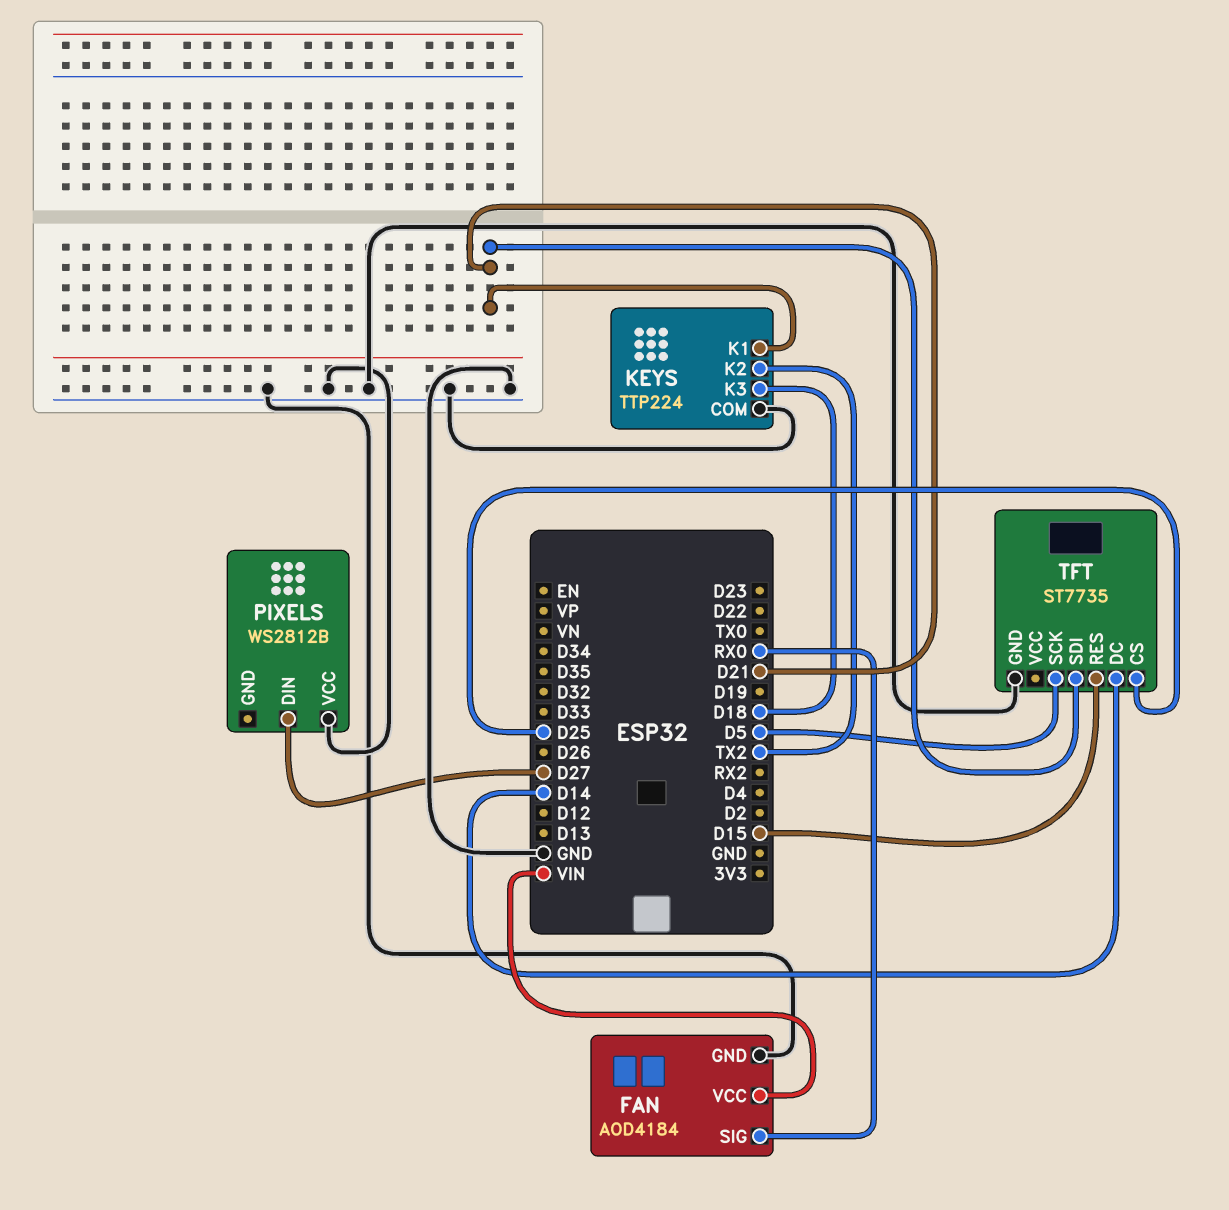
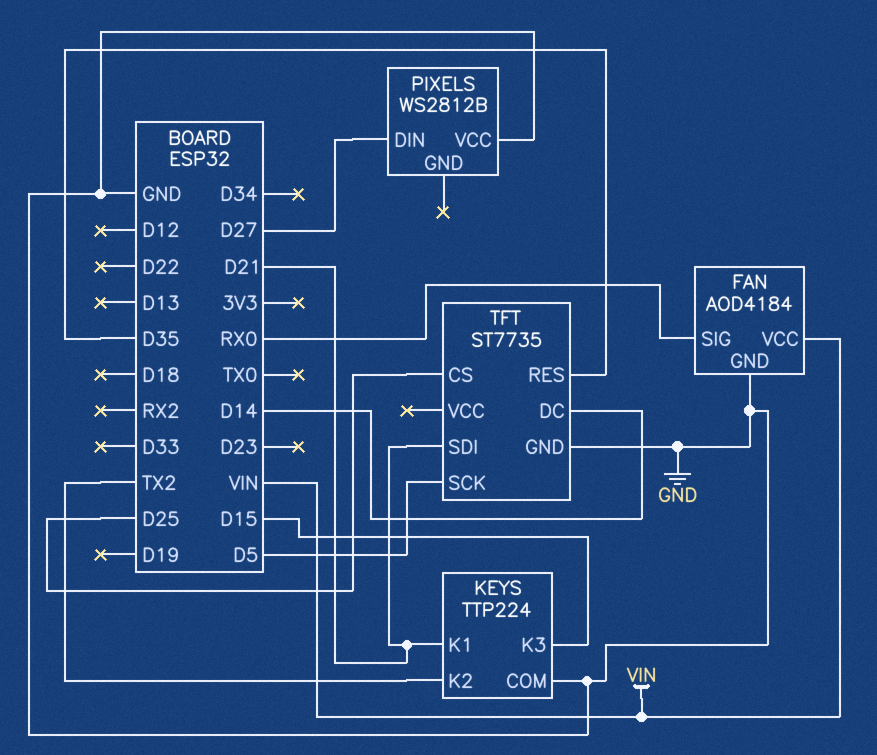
KEYS pin K3: D18 -> D15
TFT pin RES: D15 -> D35

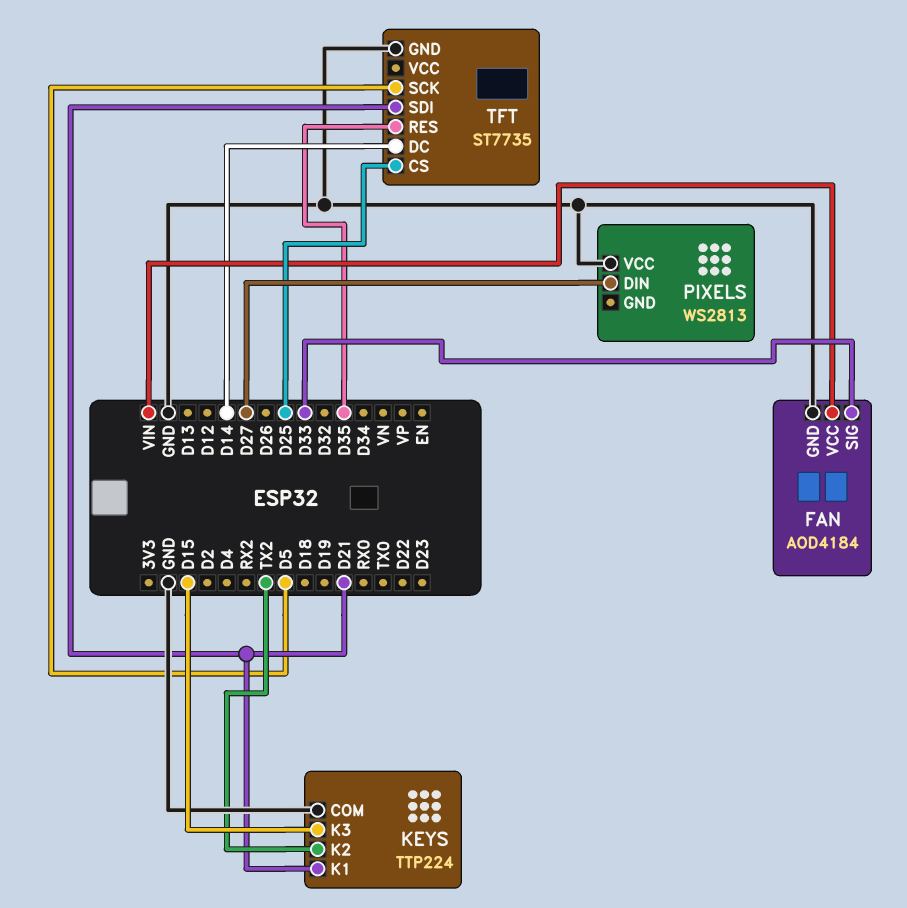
FAN pin SIG: RX0 -> D33
PIXELS: WS2812B -> WS2813

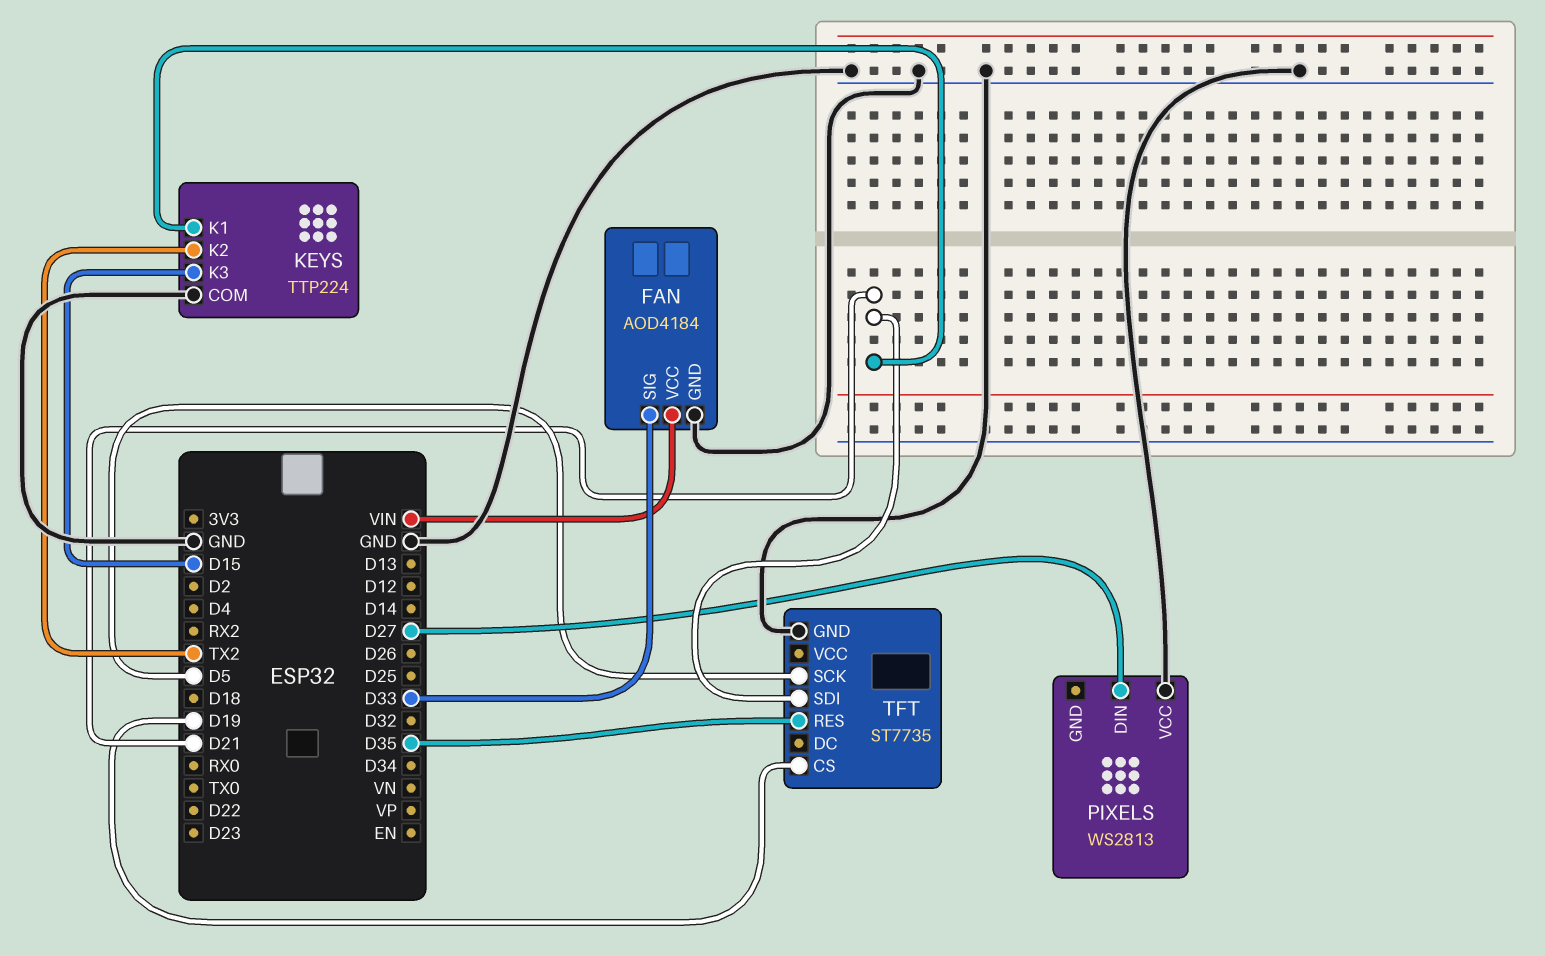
TFT pin CS: D25 -> D19
TFT pin DC: D14 -> none

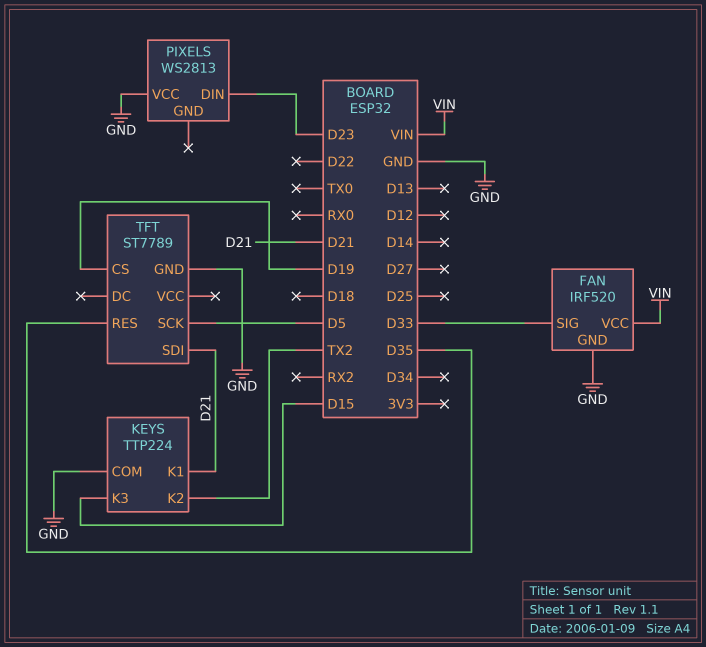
FAN: AOD4184 -> IRF520
PIXELS pin DIN: D27 -> D23
TFT: ST7735 -> ST7789

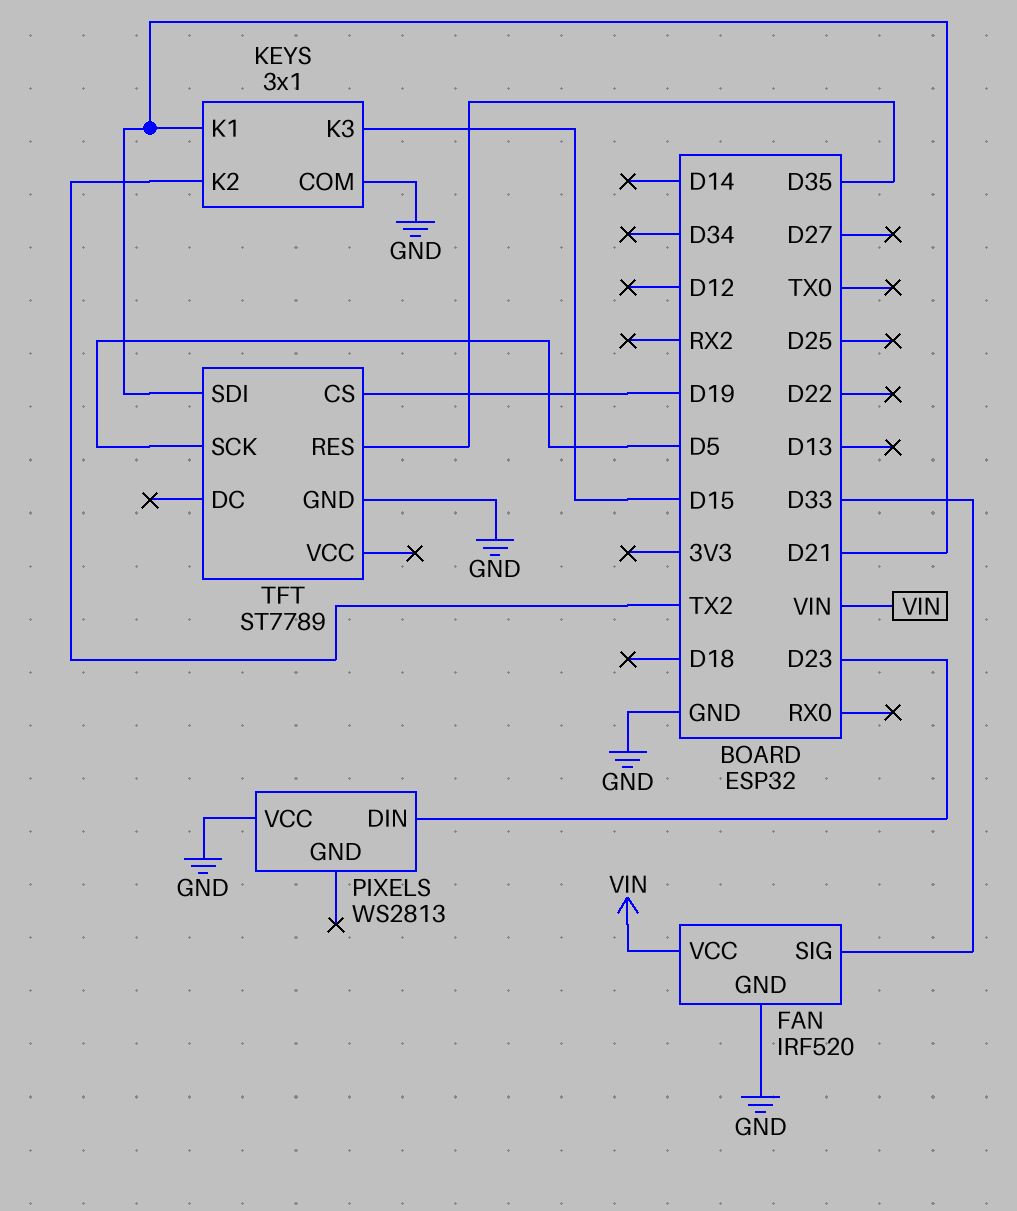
KEYS: TTP224 -> 3x1

